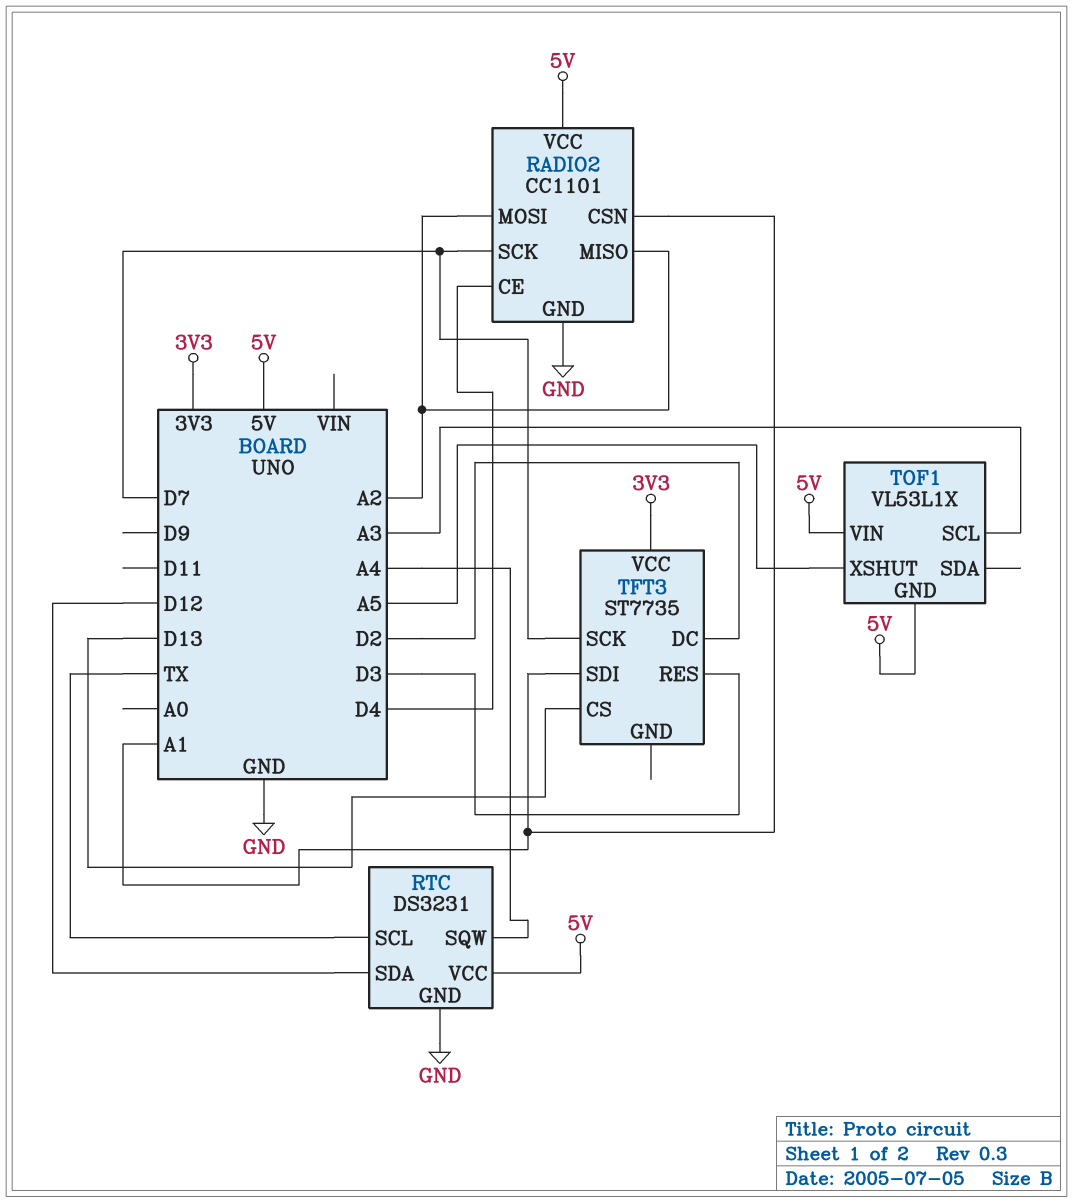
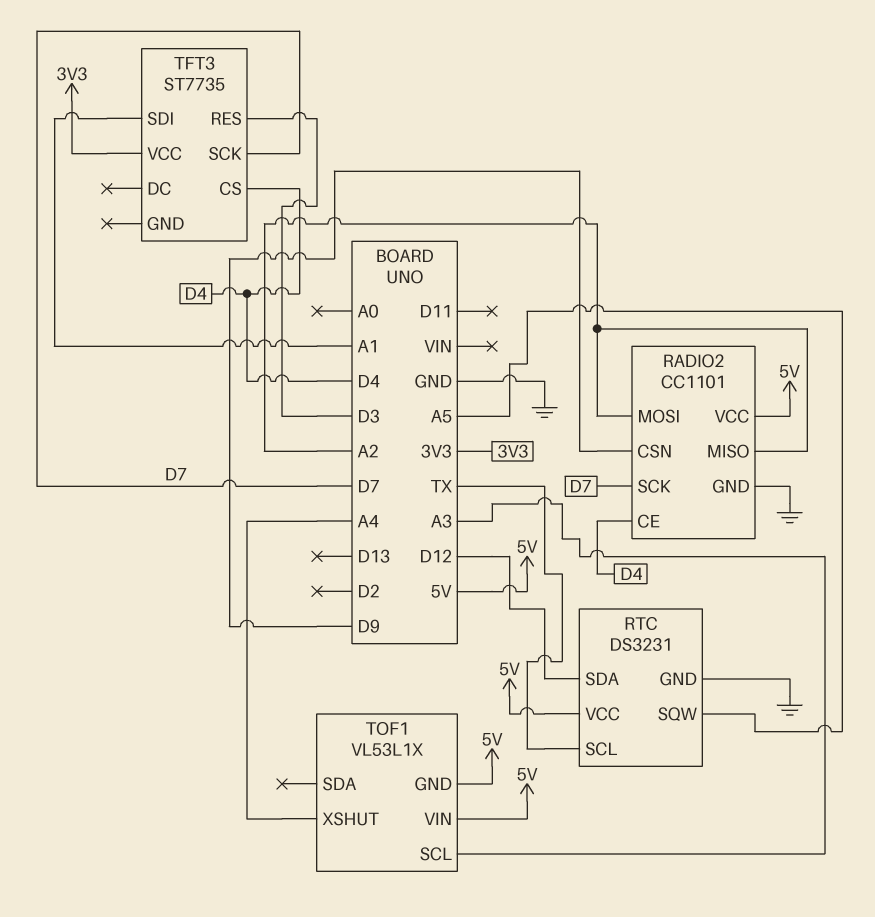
RADIO2 pin CSN: A1 -> D9
RTC pin SQW: A4 -> A5
TFT3 pin CS: D13 -> D4
TFT3 pin DC: D2 -> none
TOF1 pin XSHUT: A5 -> A4

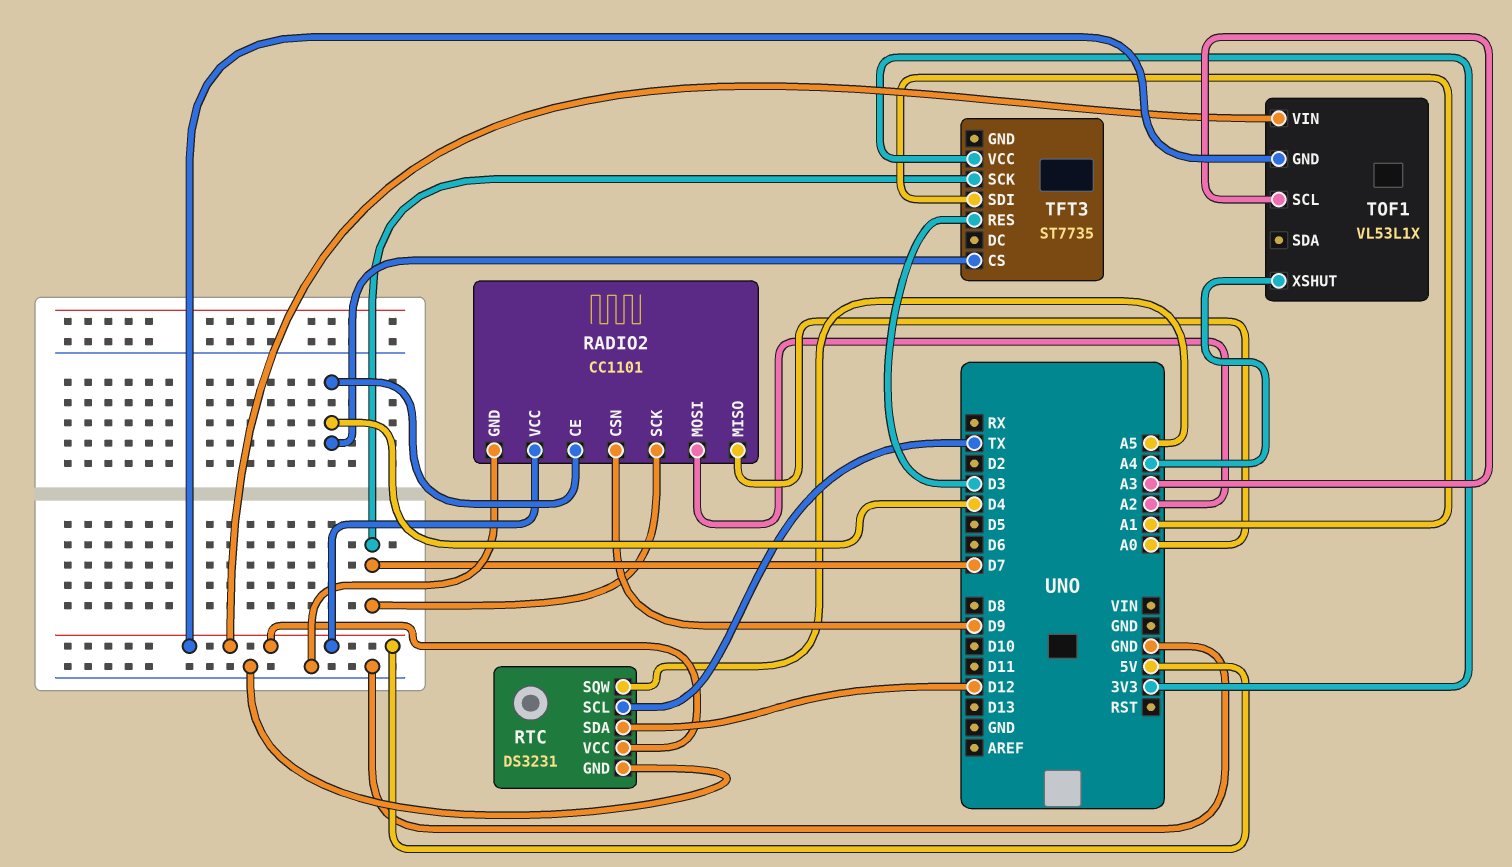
RADIO2 pin MISO: A2 -> A0

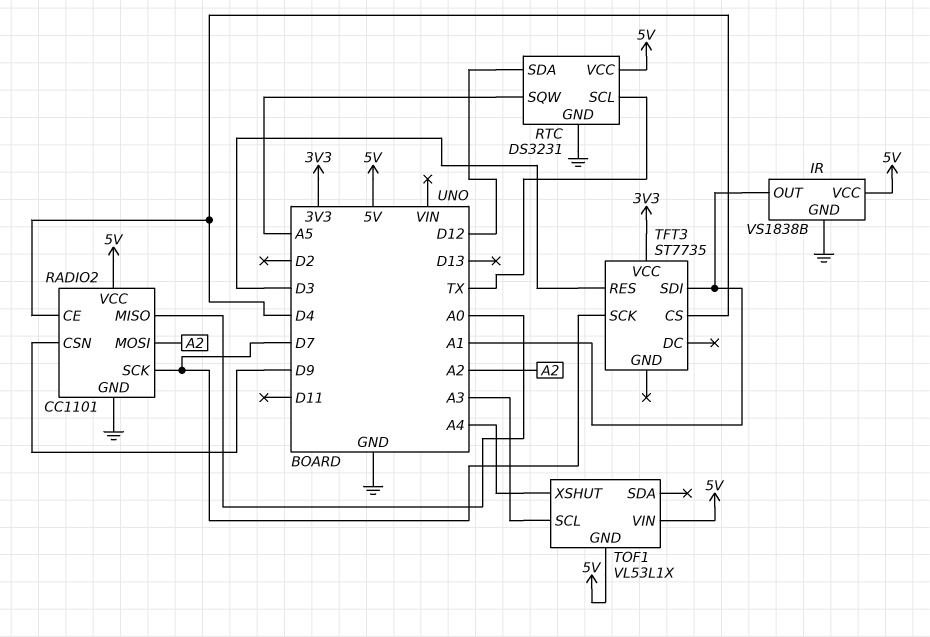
IR: none -> VS1838B
IR pin GND: none -> GND
IR pin OUT: none -> A1
IR pin VCC: none -> 5V

